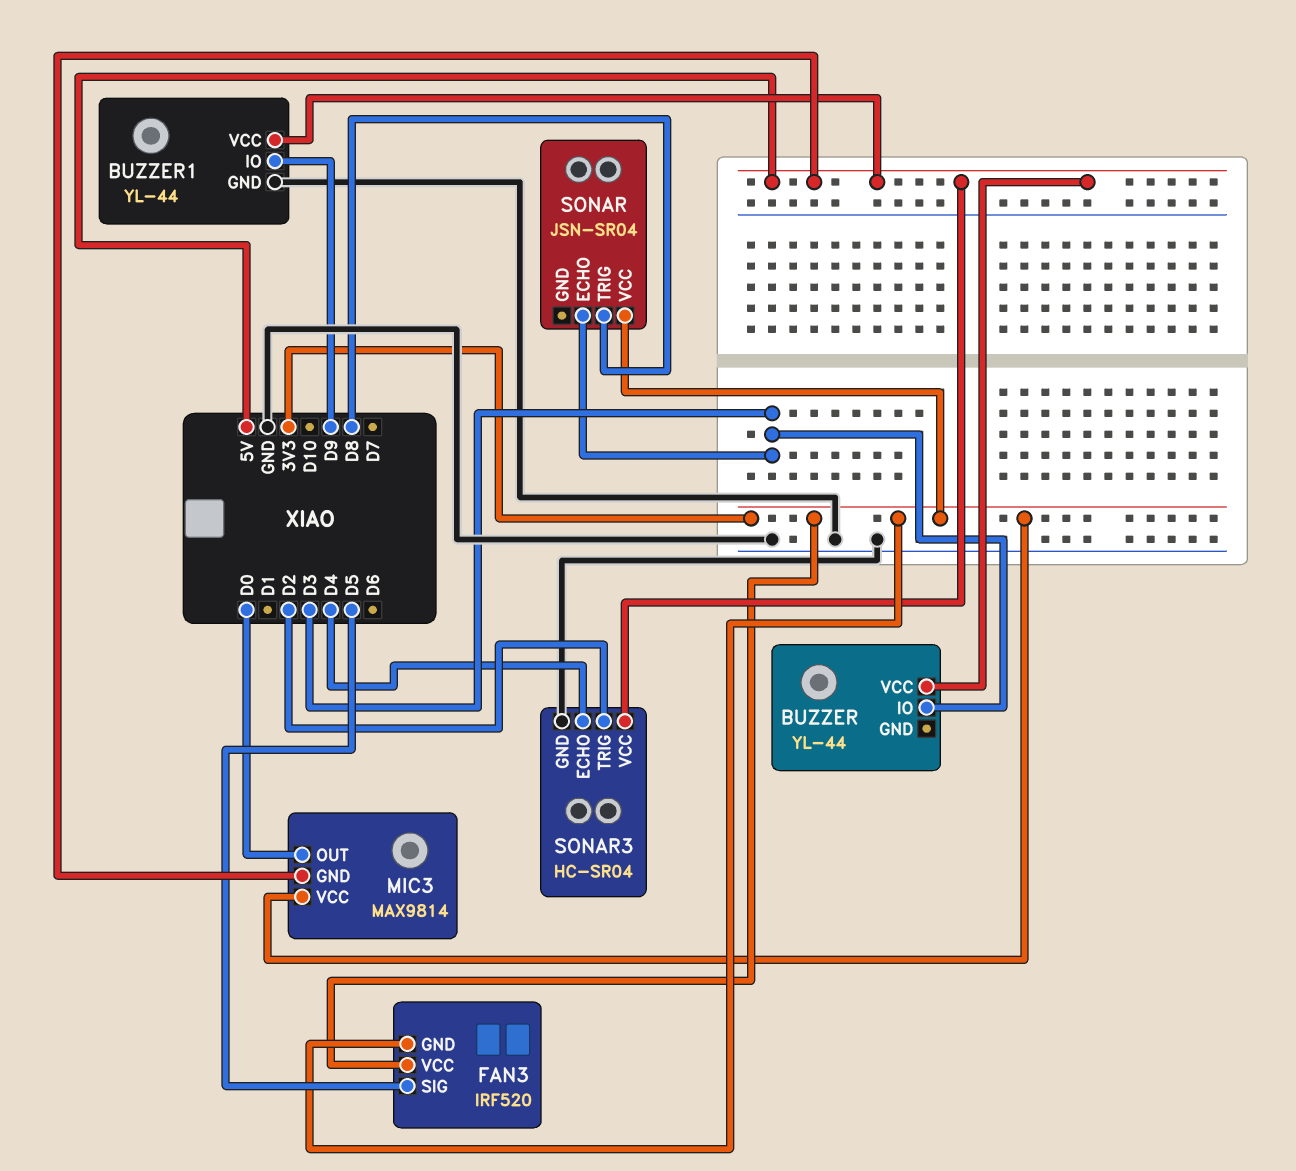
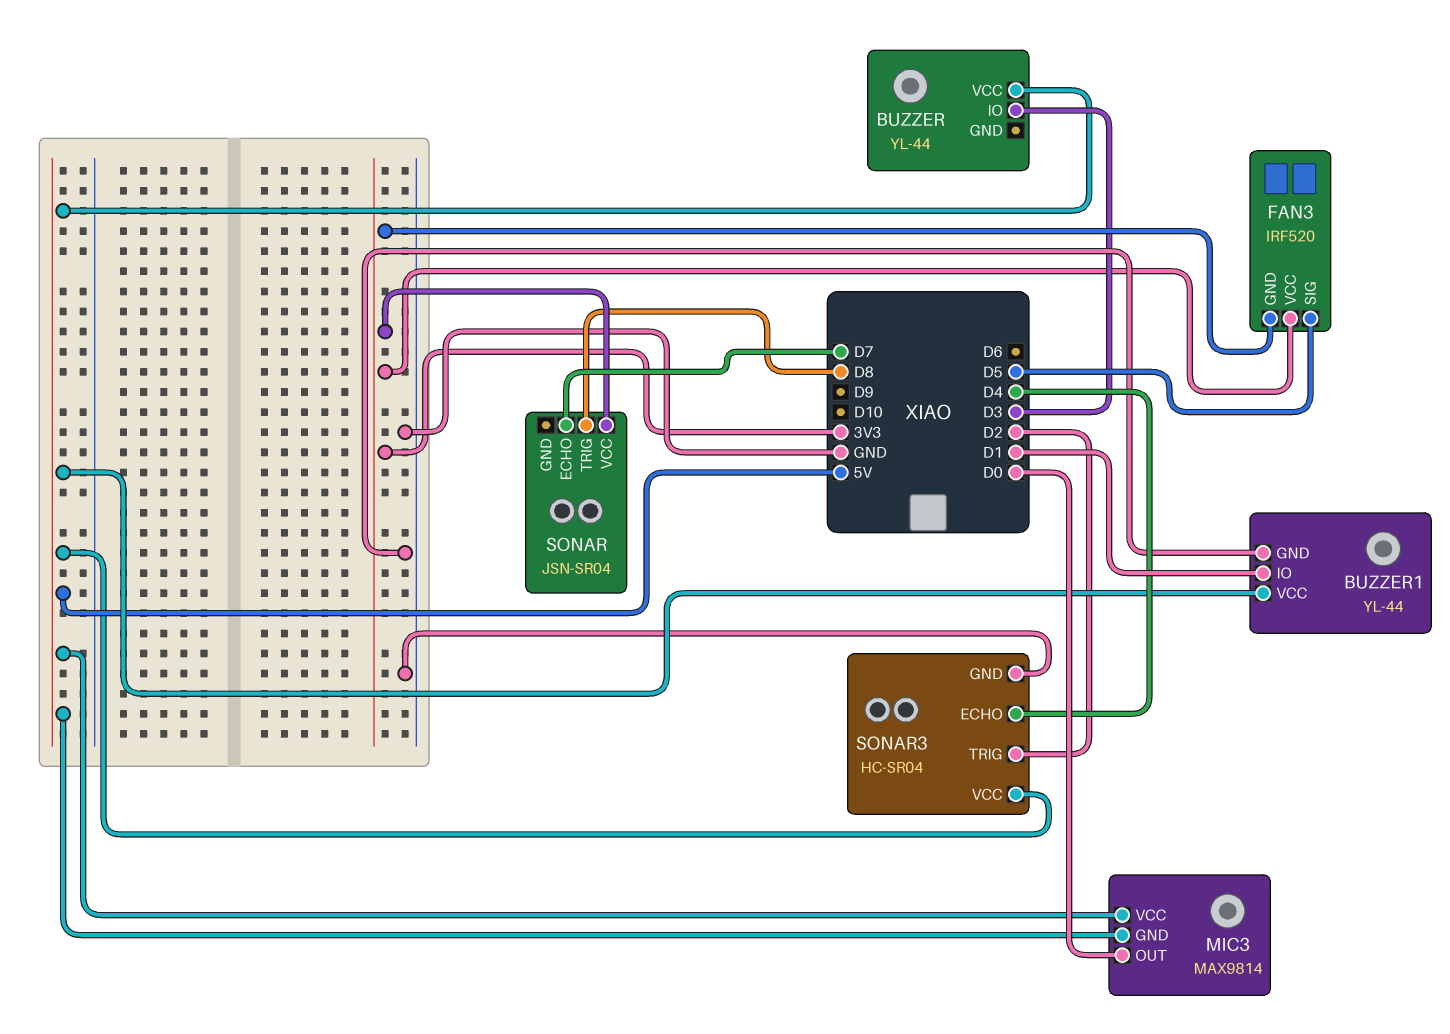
BUZZER1 pin IO: D9 -> D1
MIC3 pin VCC: 3V3 -> 5V
SONAR pin ECHO: D3 -> D7

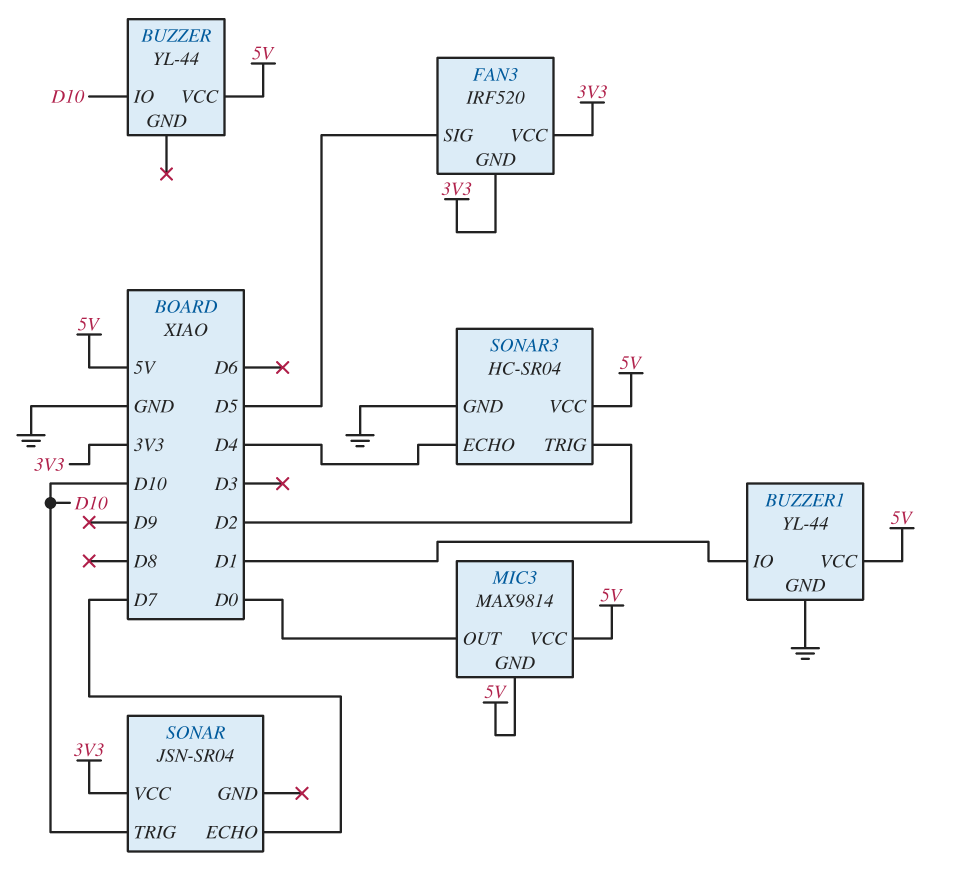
BUZZER pin IO: D3 -> D10
SONAR pin TRIG: D8 -> D10

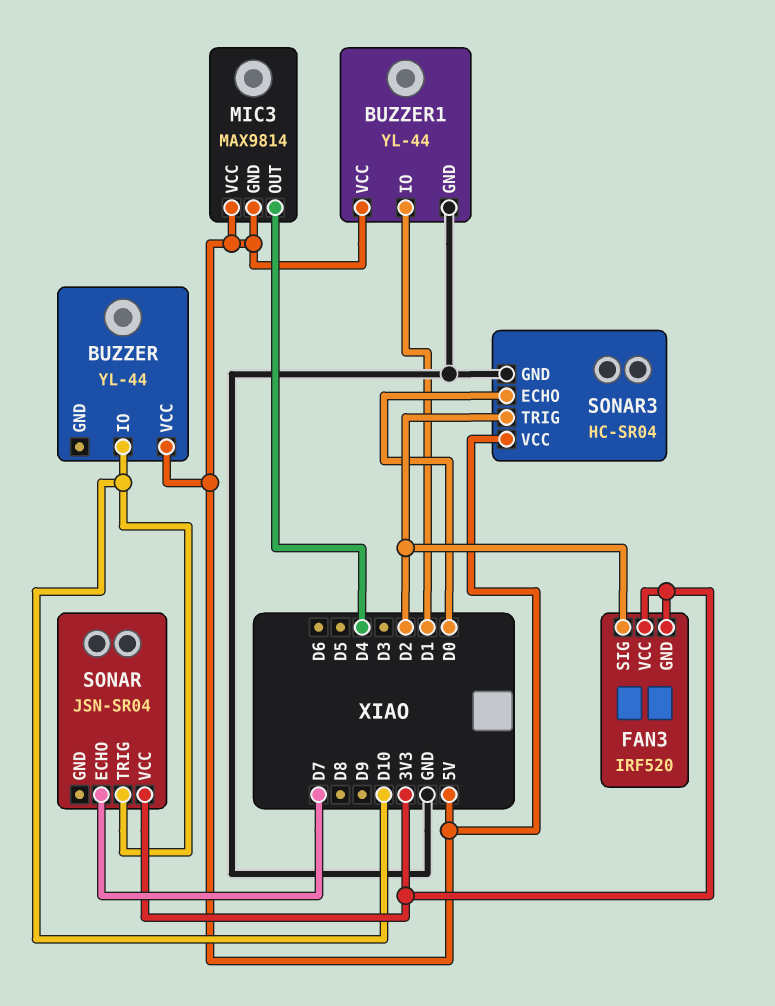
FAN3 pin SIG: D5 -> D2
MIC3 pin OUT: D0 -> D4
SONAR3 pin ECHO: D4 -> D0

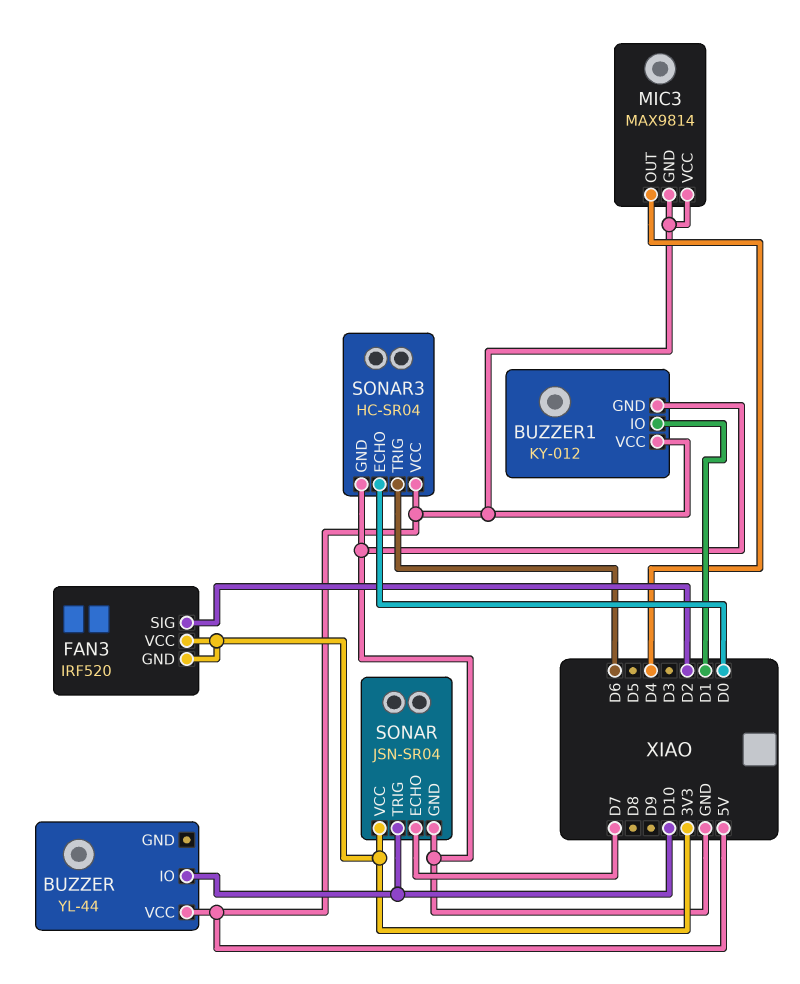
BUZZER1: YL-44 -> KY-012
SONAR pin GND: none -> GND
SONAR3 pin TRIG: D2 -> D6

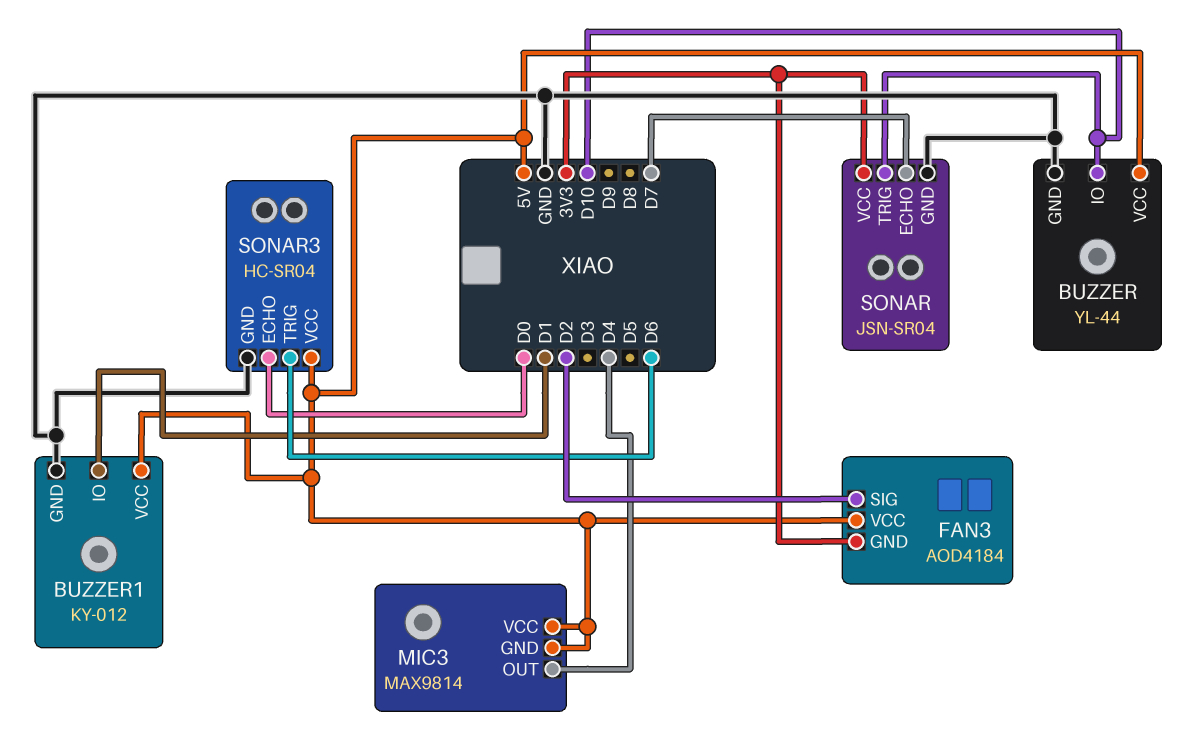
BUZZER pin GND: none -> GND
FAN3: IRF520 -> AOD4184
FAN3 pin VCC: 3V3 -> 5V

